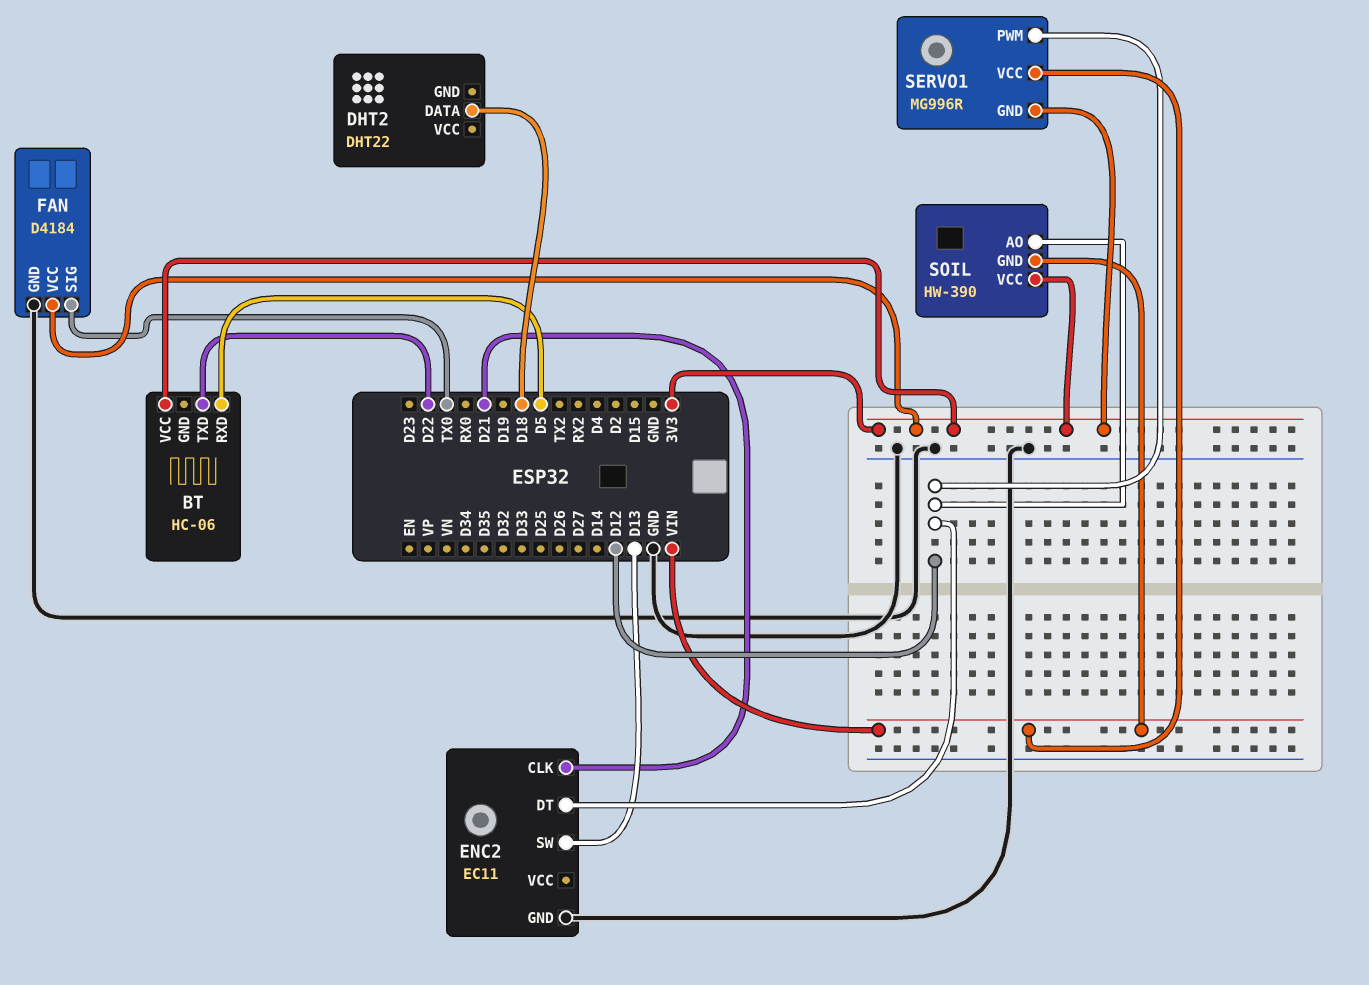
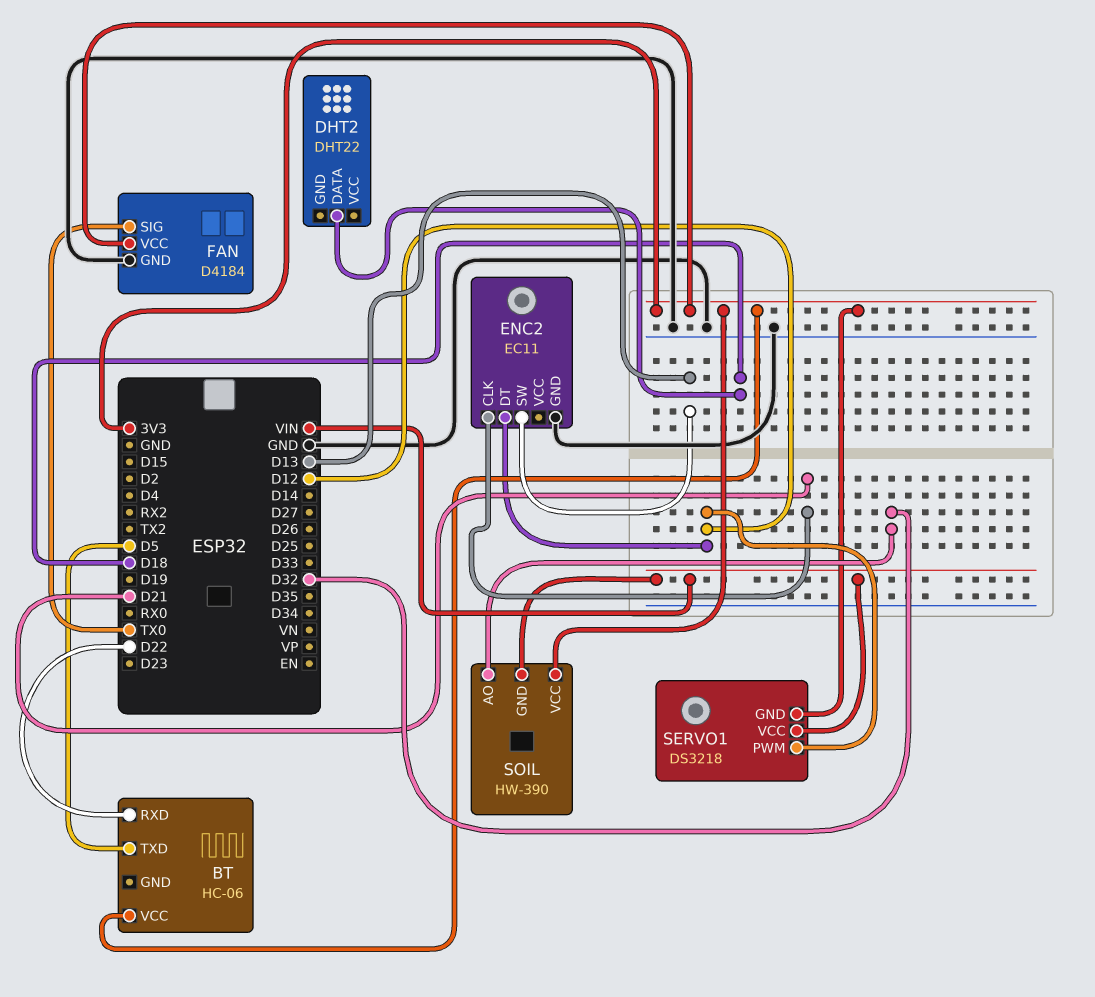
BT pin RXD: D5 -> D22
BT pin TXD: D22 -> D5
SERVO1: MG996R -> DS3218
SOIL pin AO: D12 -> D32

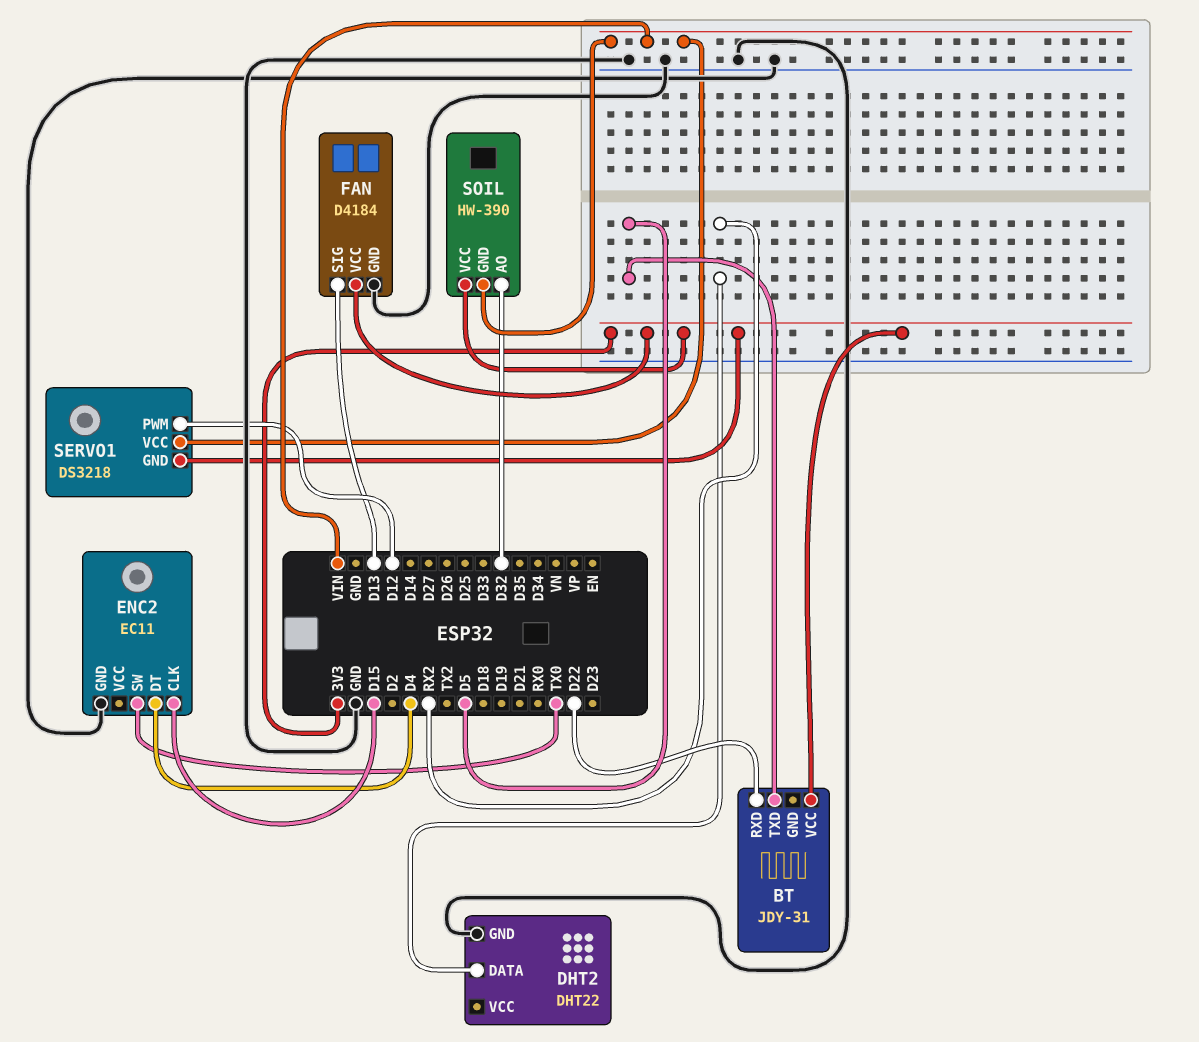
BT: HC-06 -> JDY-31
DHT2 pin DATA: D18 -> RX2
DHT2 pin GND: none -> GND
ENC2 pin CLK: D21 -> D15
ENC2 pin DT: D12 -> D4
ENC2 pin SW: D13 -> TX0
FAN pin SIG: TX0 -> D13

